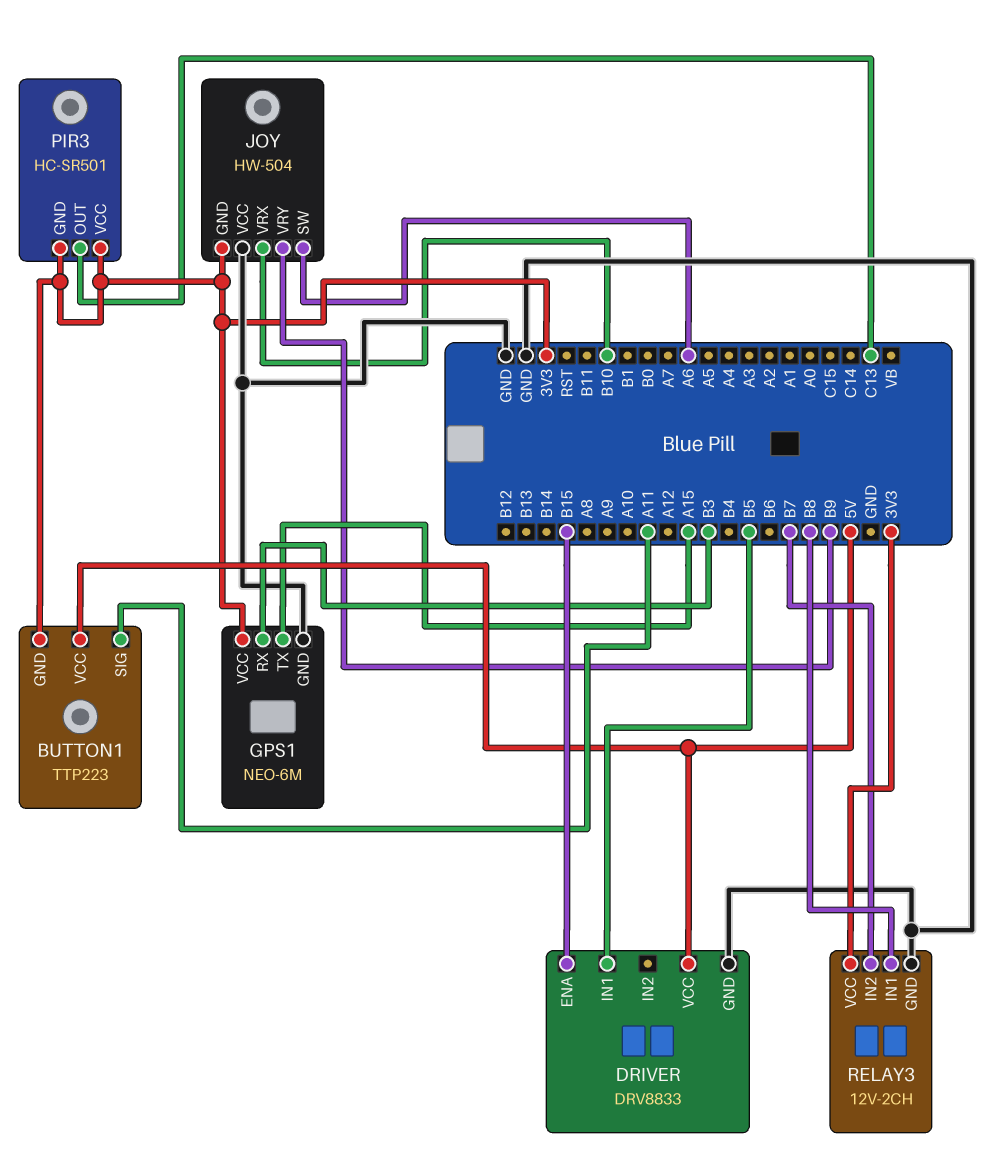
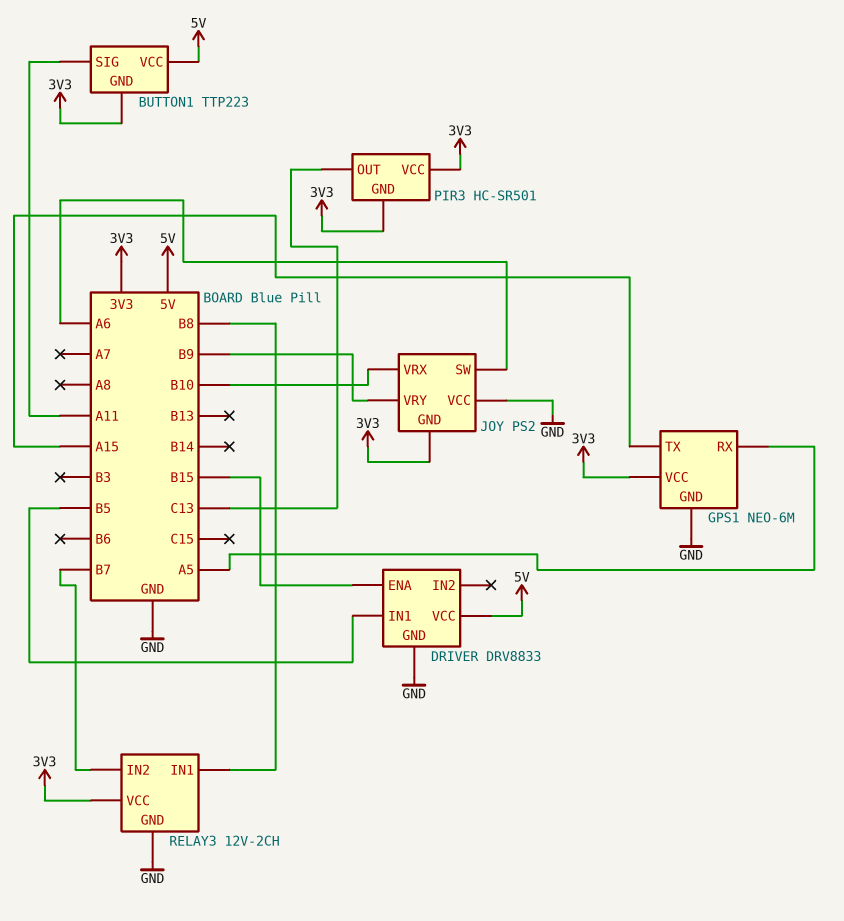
GPS1 pin RX: B3 -> A5
JOY: HW-504 -> PS2

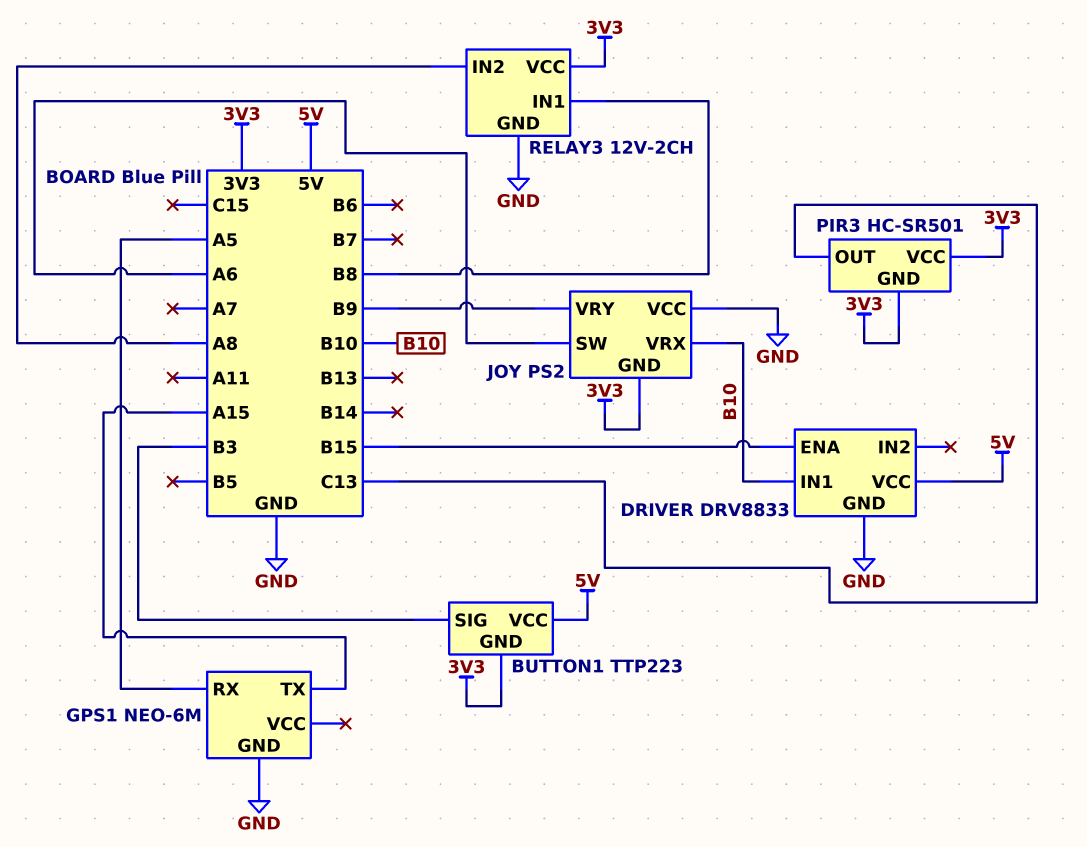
BUTTON1 pin SIG: A11 -> B3
DRIVER pin IN1: B5 -> B10
GPS1 pin VCC: 3V3 -> none
RELAY3 pin IN2: B7 -> A8

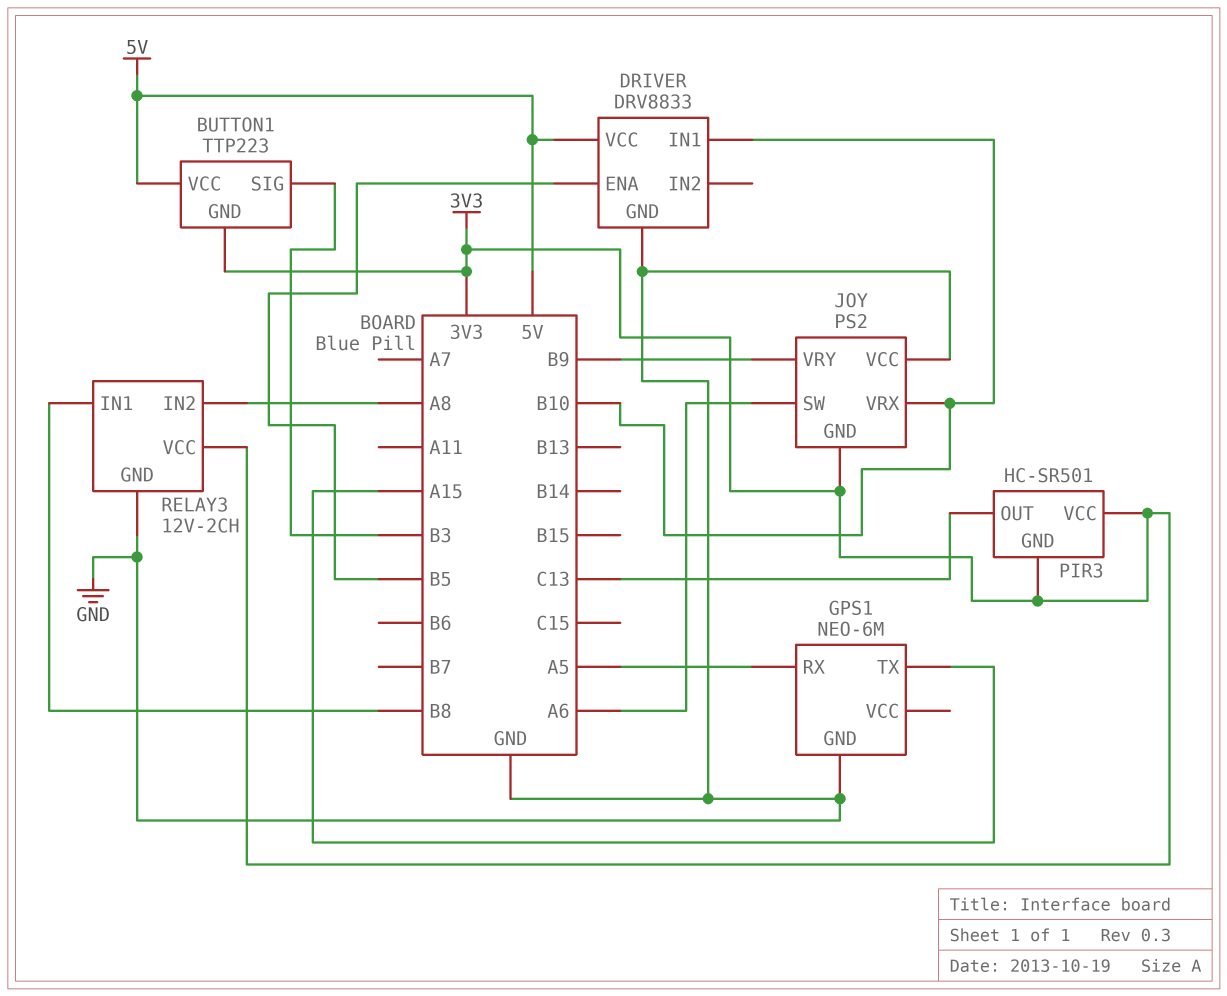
DRIVER pin ENA: B15 -> B5

